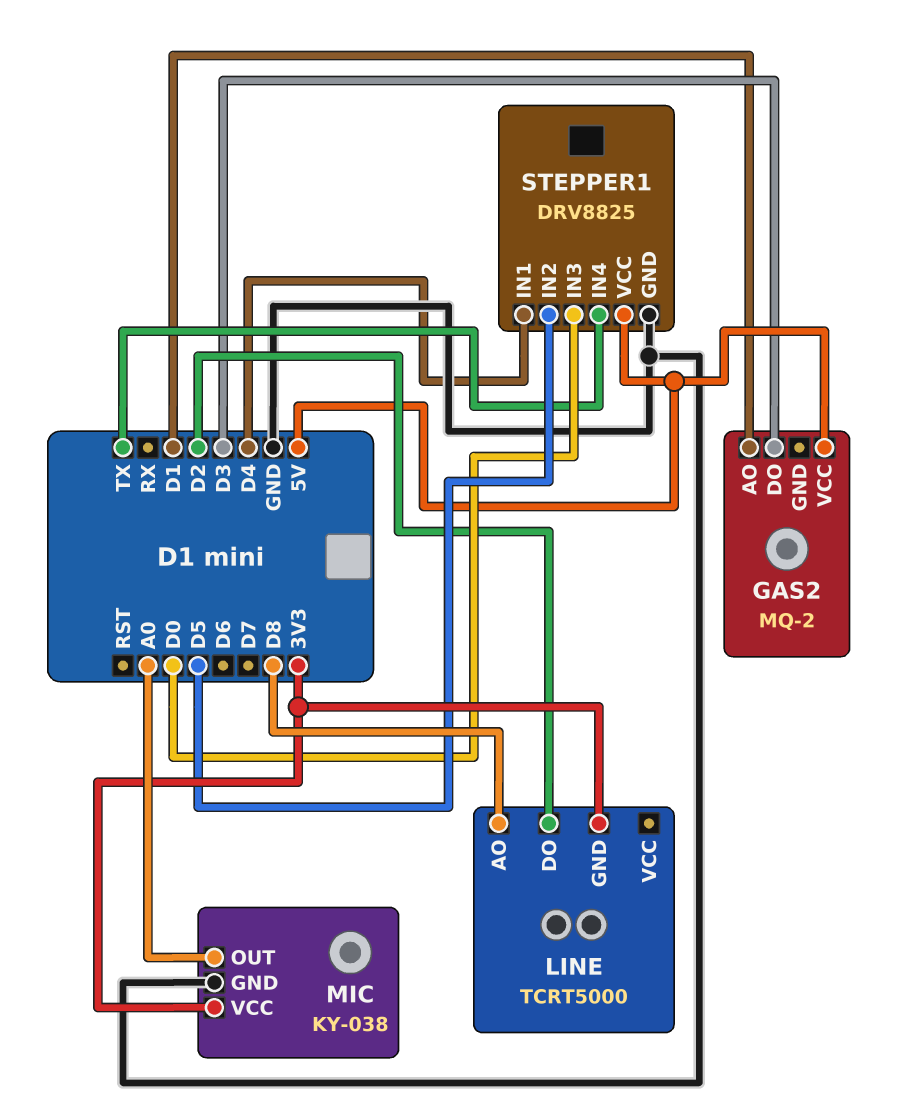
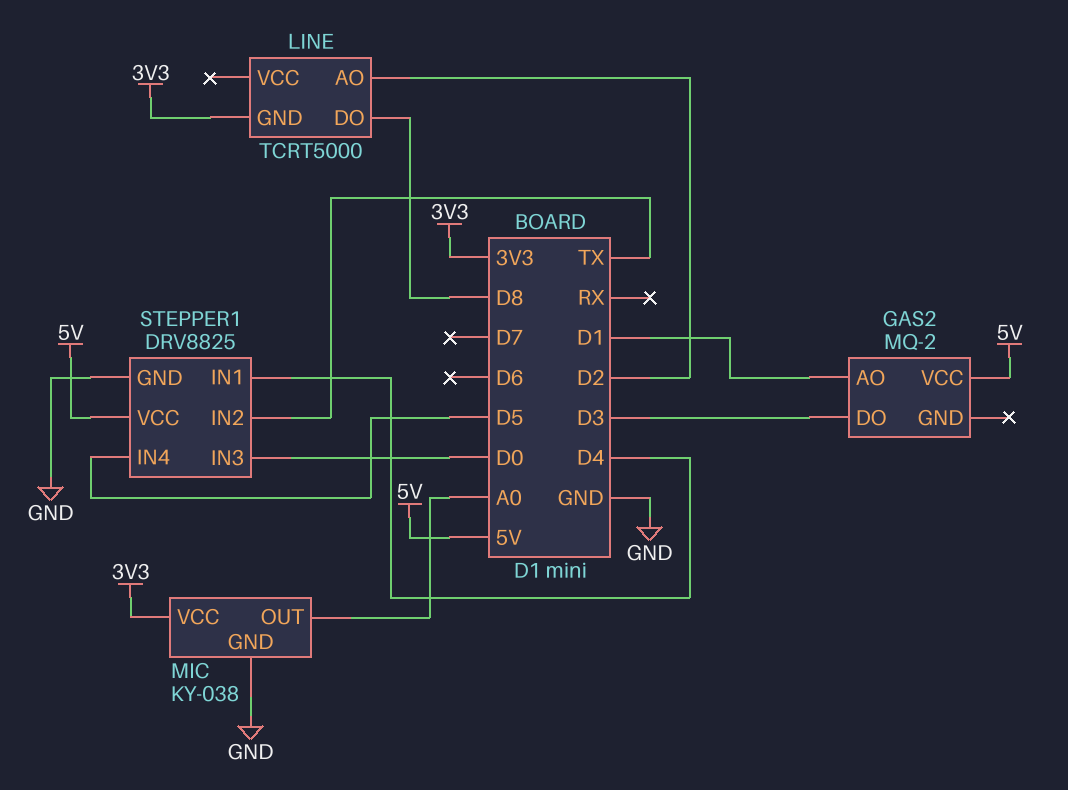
LINE pin AO: D8 -> D2
LINE pin DO: D2 -> D8
STEPPER1 pin IN2: D5 -> TX
STEPPER1 pin IN4: TX -> D5

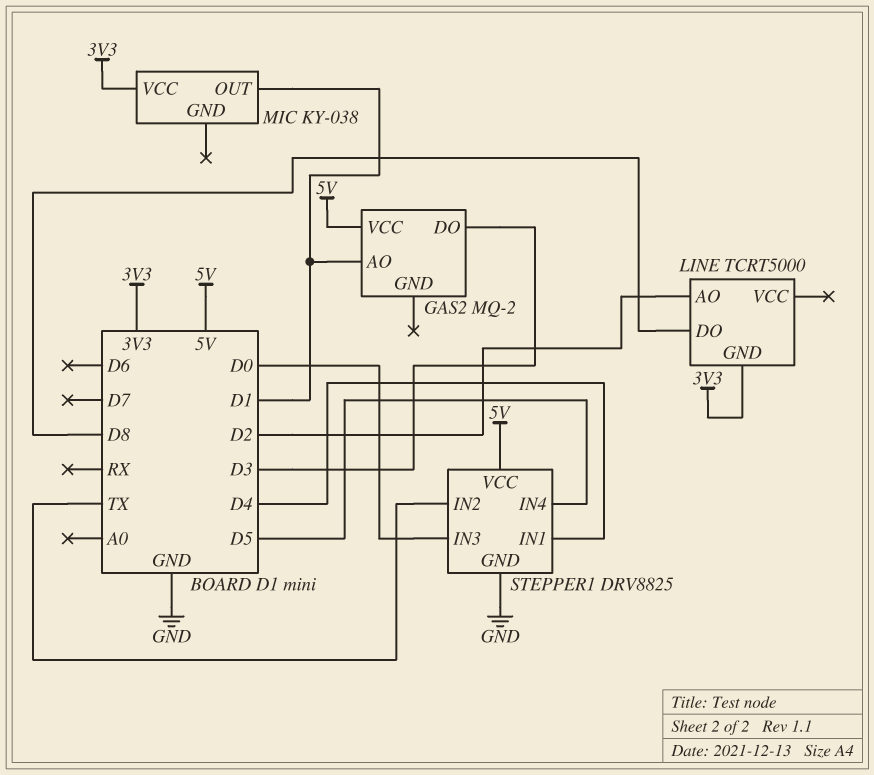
MIC pin GND: GND -> none
MIC pin OUT: A0 -> D1

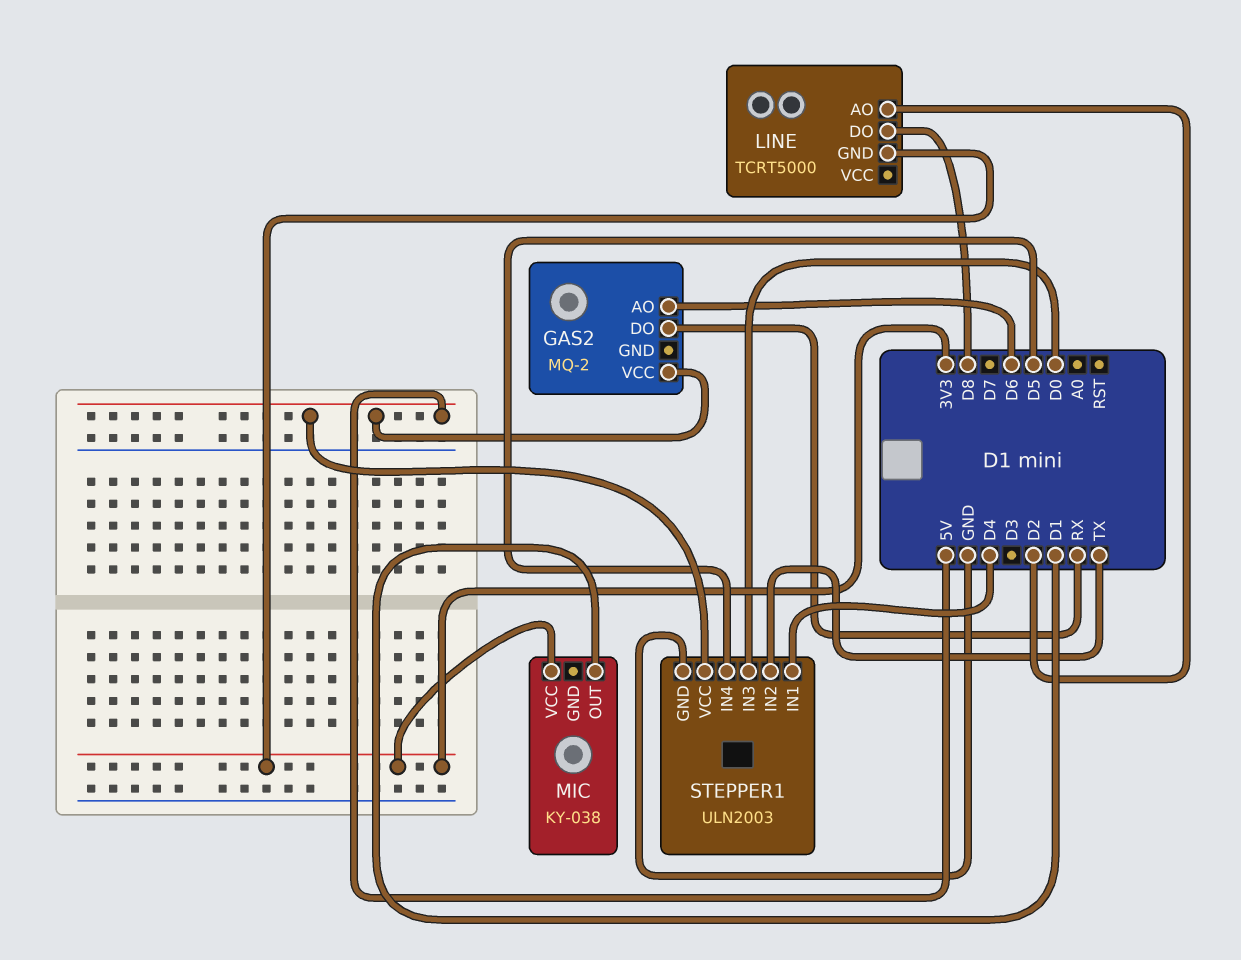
GAS2 pin AO: D1 -> D6
GAS2 pin DO: D3 -> RX
STEPPER1: DRV8825 -> ULN2003

